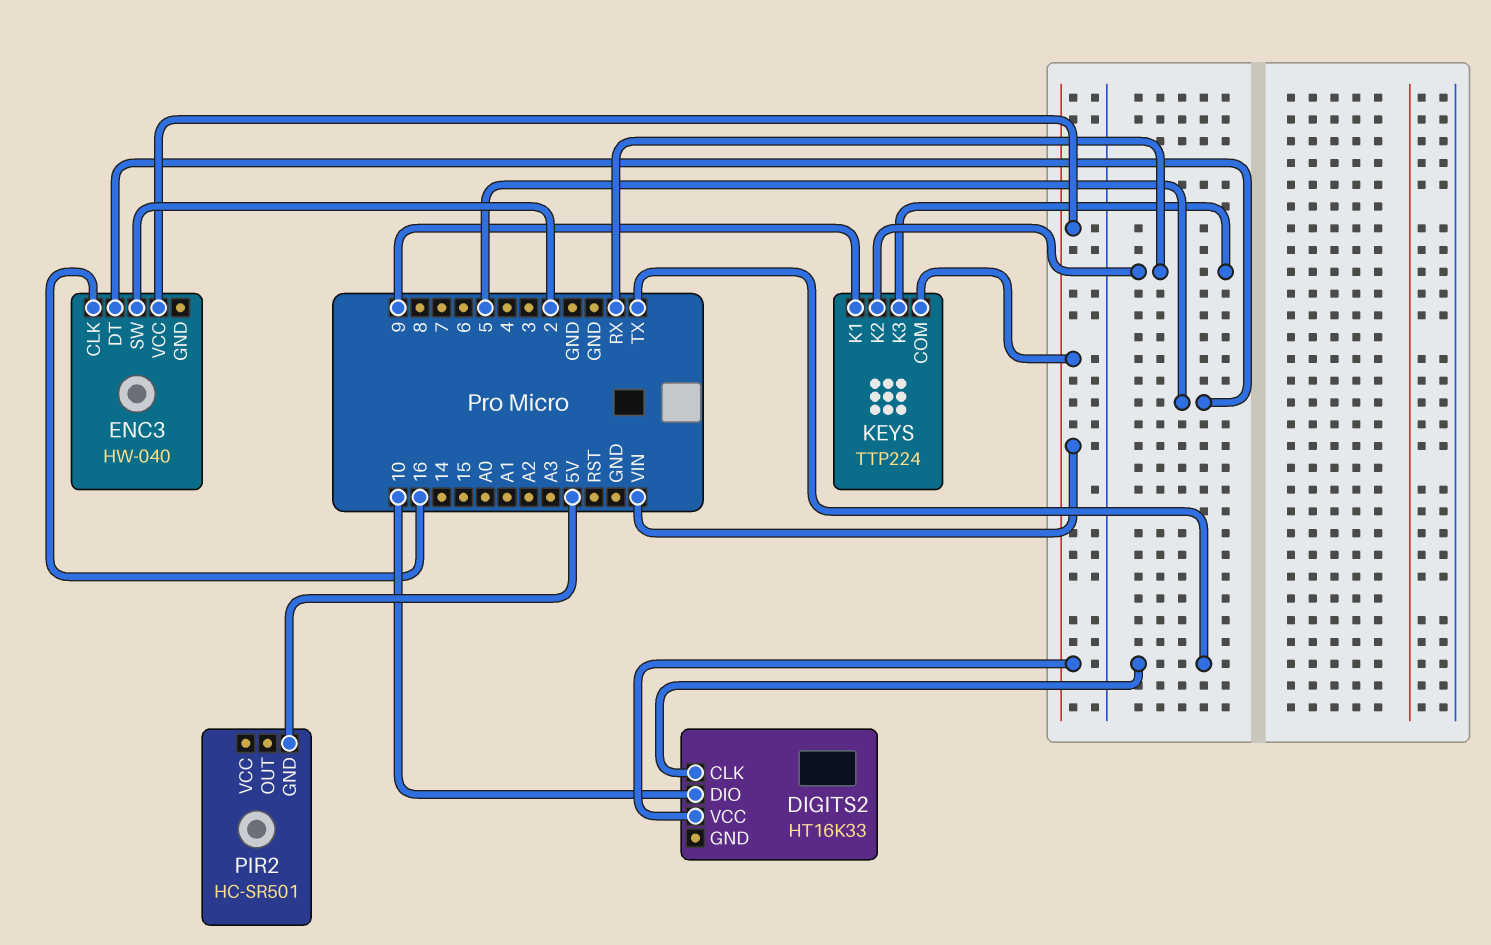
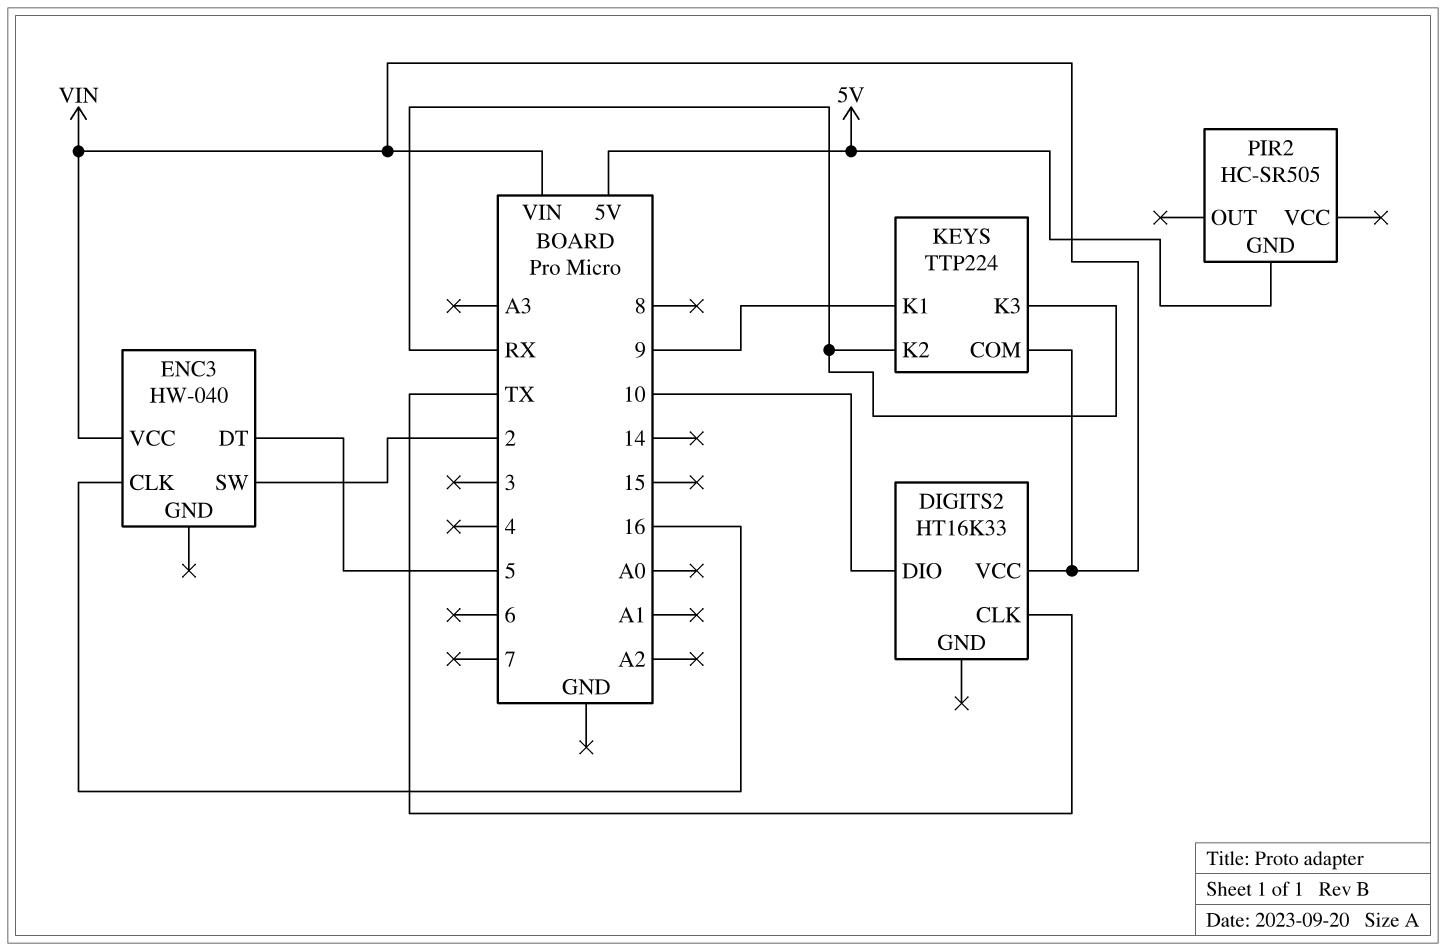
PIR2: HC-SR501 -> HC-SR505

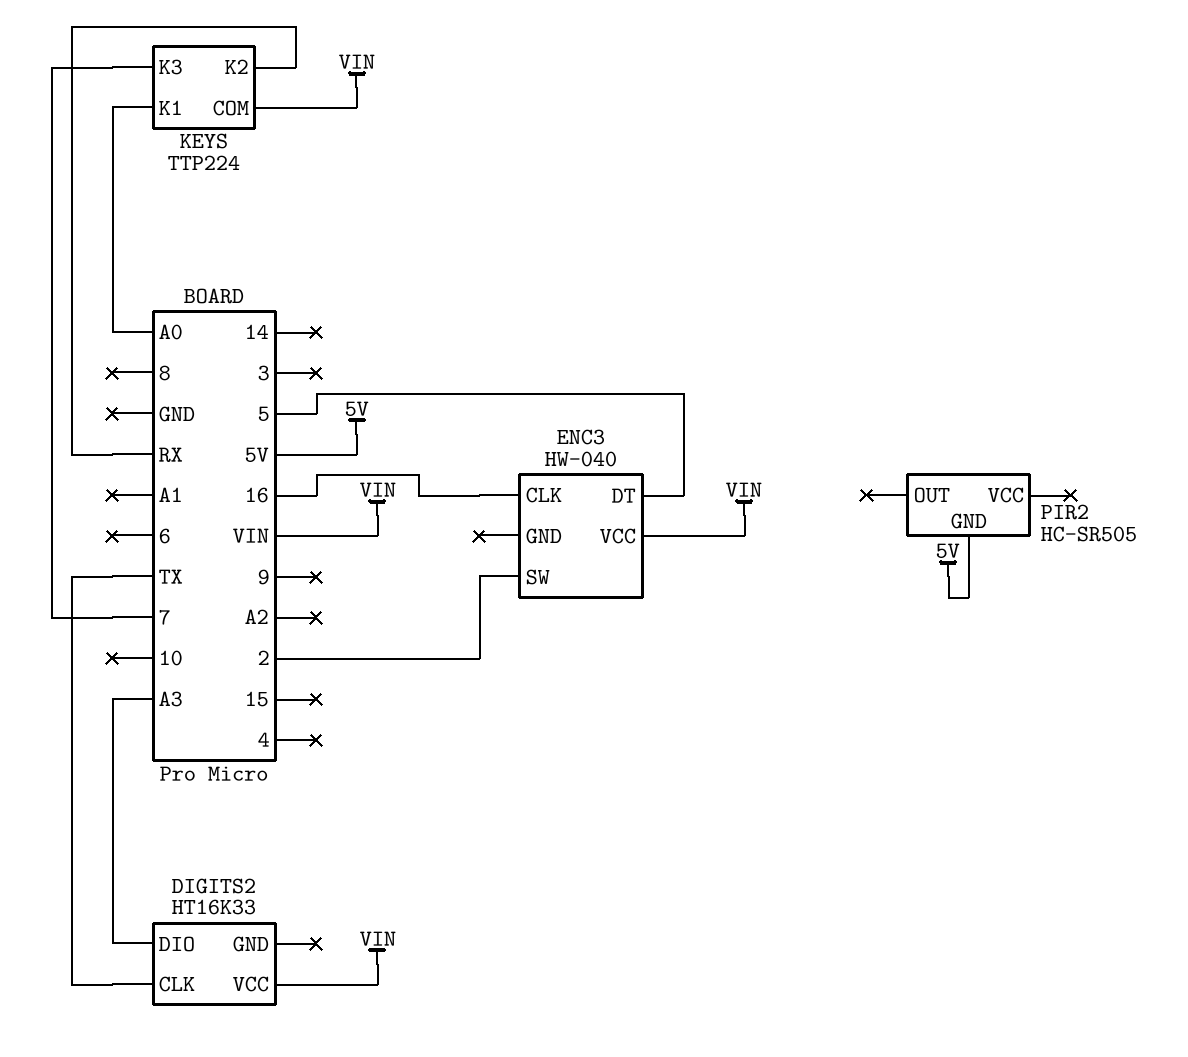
DIGITS2 pin DIO: 10 -> A3
KEYS pin K1: 9 -> A0
KEYS pin K3: RX -> 7

